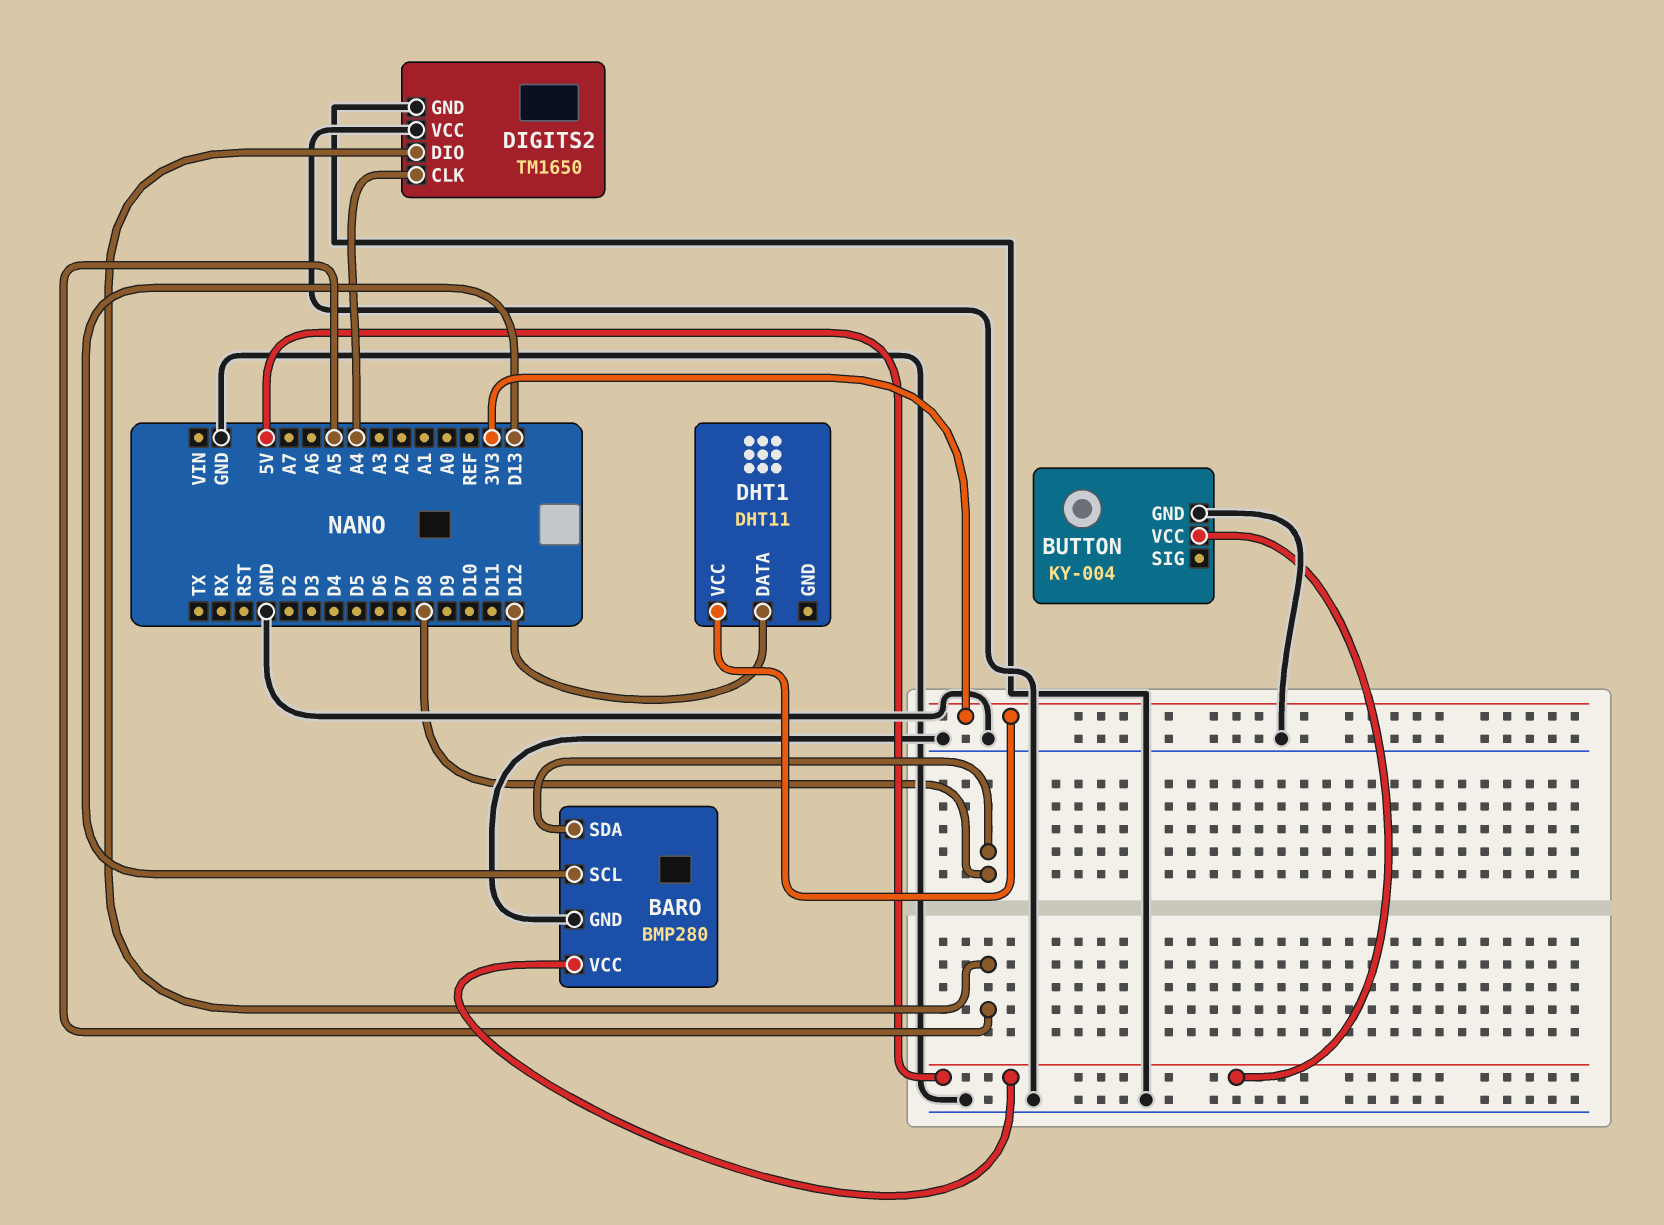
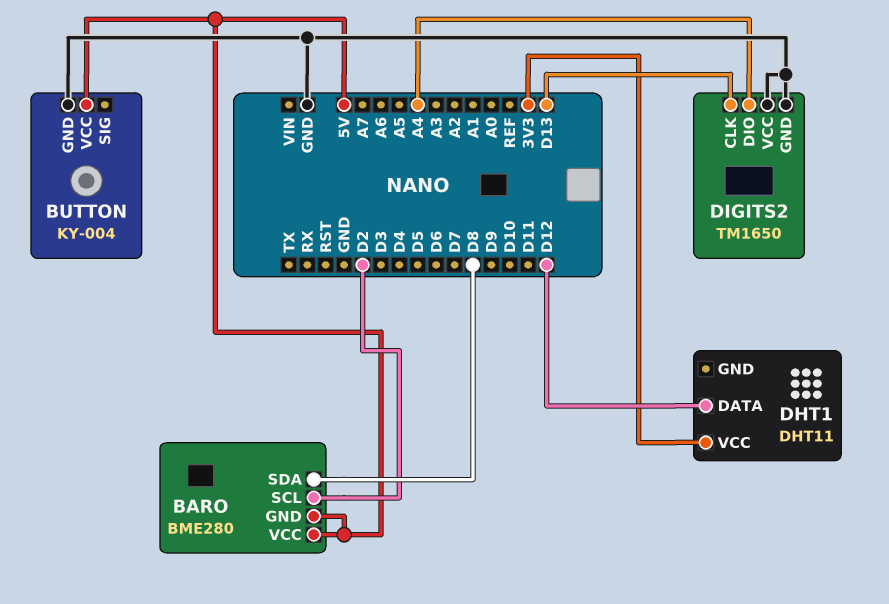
BARO: BMP280 -> BME280
BARO pin GND: GND -> 5V
BARO pin SCL: D13 -> D2
DIGITS2 pin CLK: A4 -> D13
DIGITS2 pin DIO: A5 -> A4

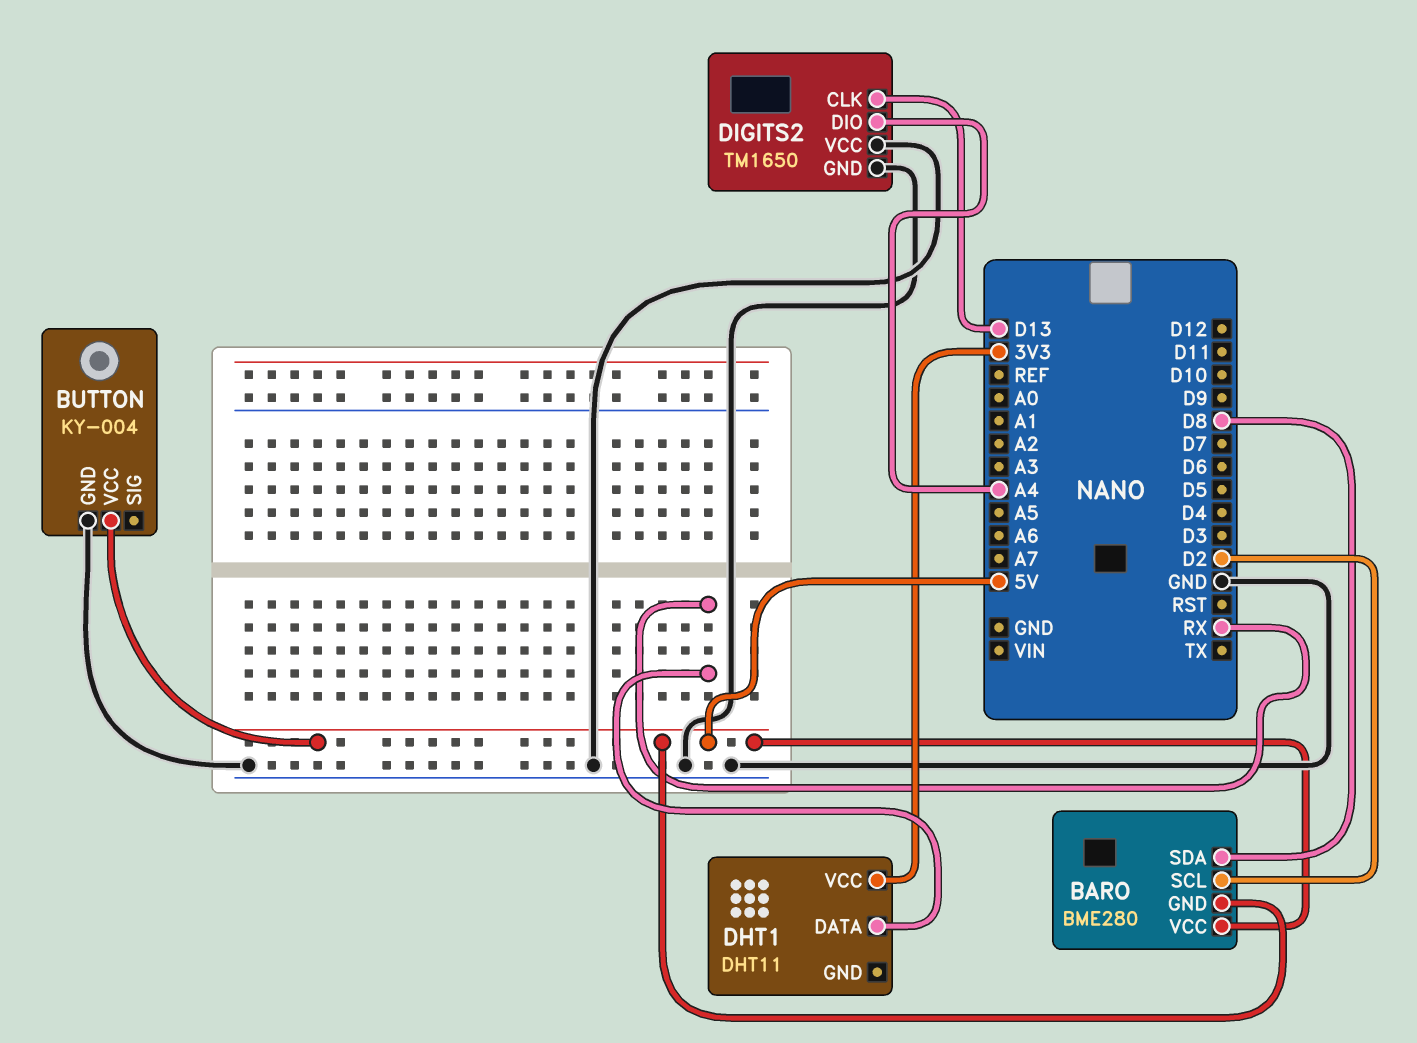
DHT1 pin DATA: D12 -> RX

